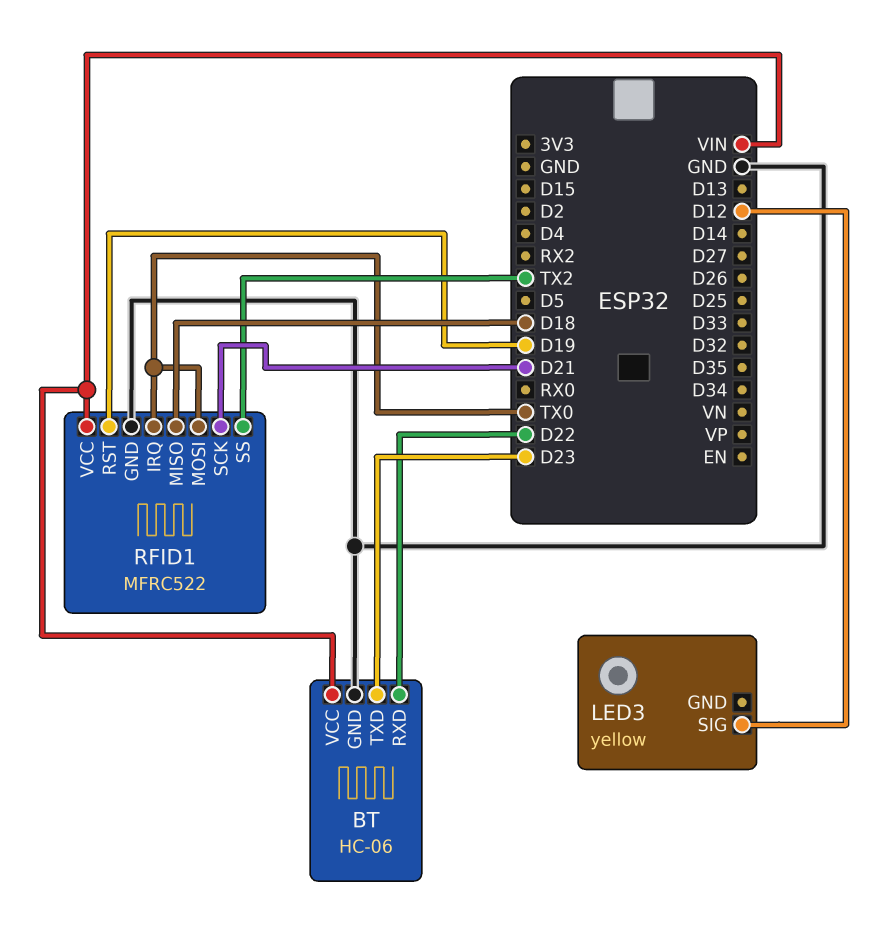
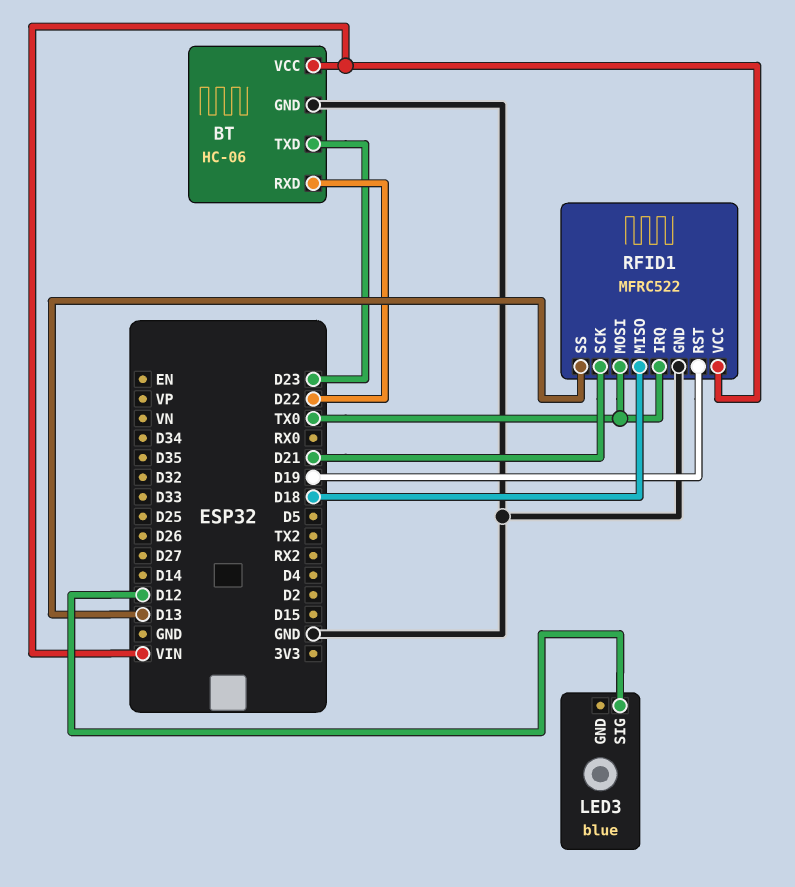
LED3: yellow -> blue
RFID1 pin SS: TX2 -> D13

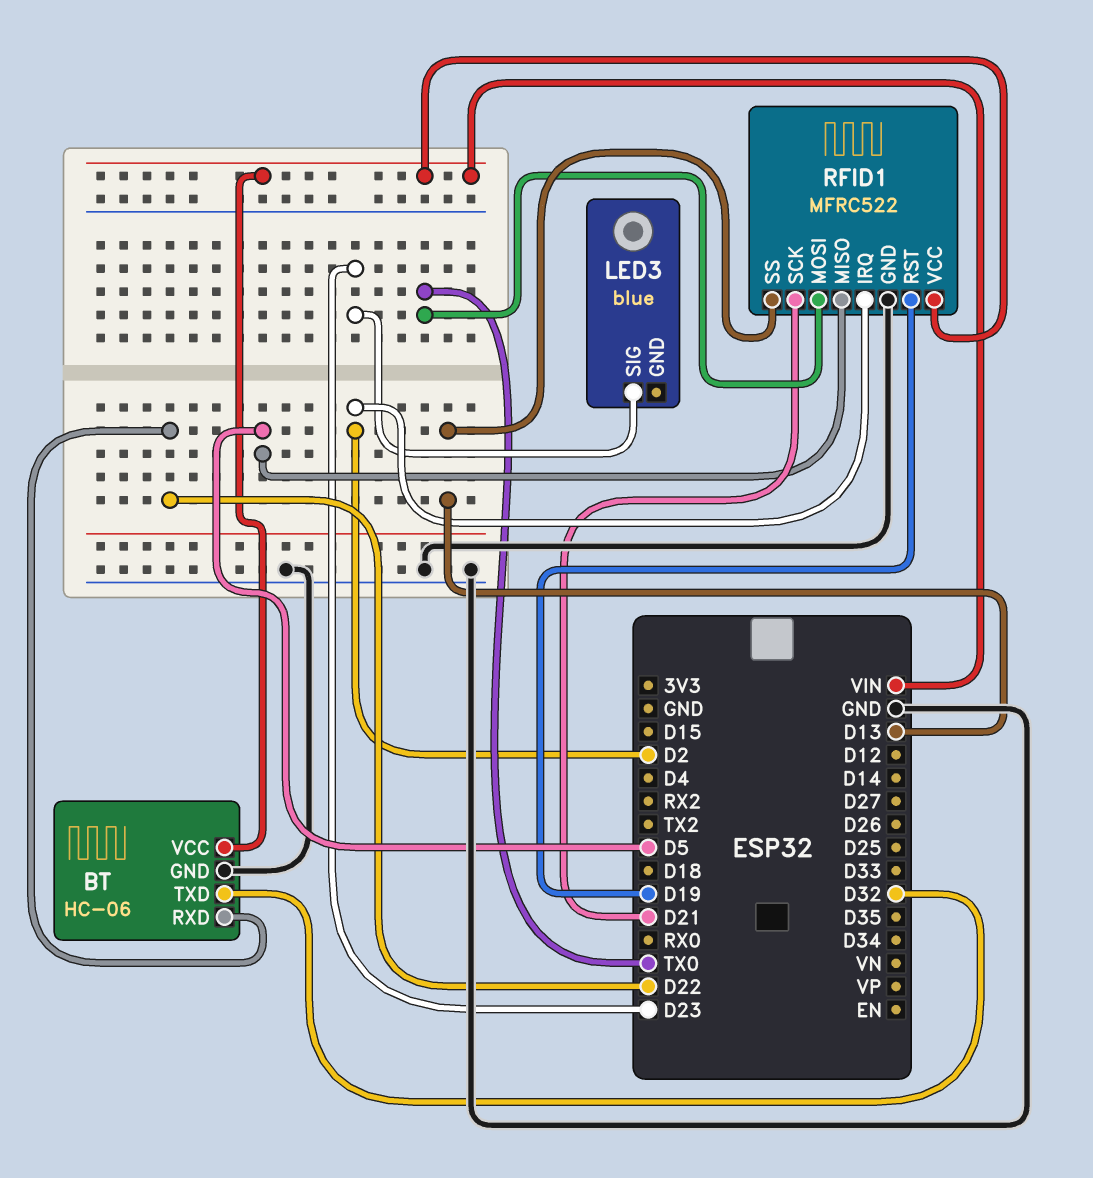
BT pin TXD: D23 -> D32
LED3 pin SIG: D12 -> D23
RFID1 pin IRQ: TX0 -> D2
RFID1 pin MISO: D18 -> D5

